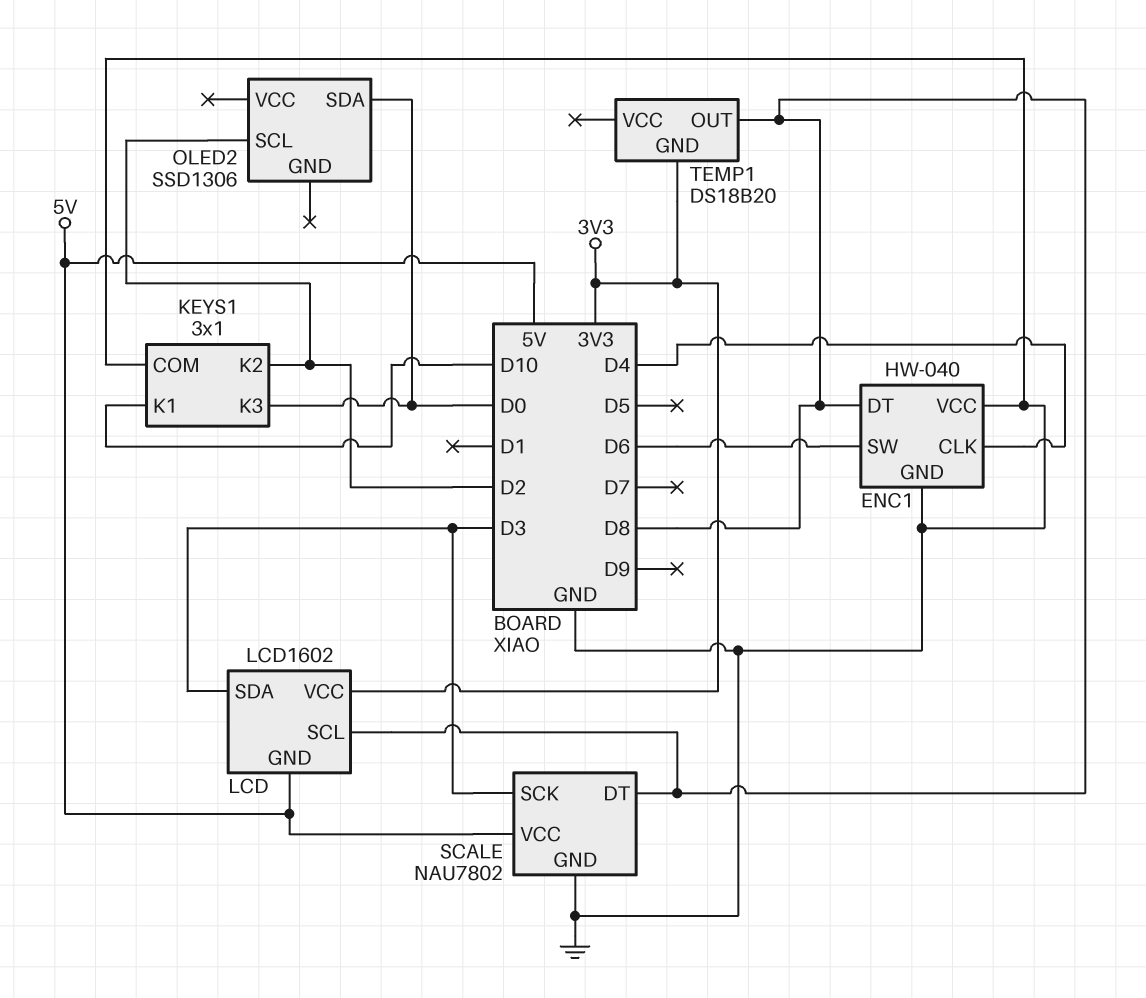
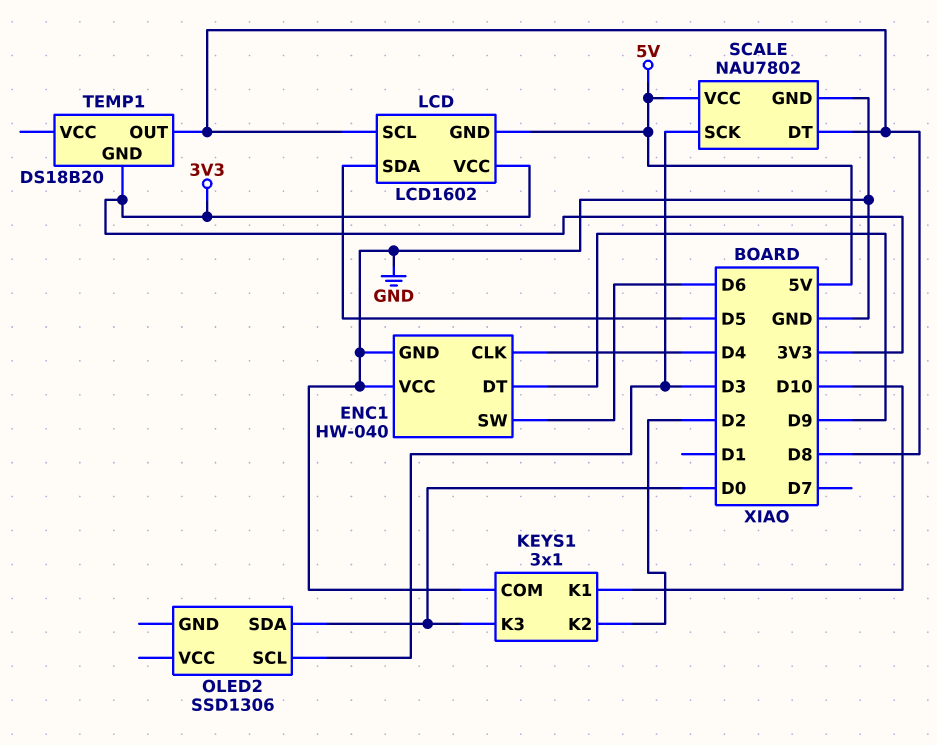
ENC1 pin DT: D8 -> D9
LCD pin SDA: D3 -> D5
OLED2 pin SCL: D2 -> D3

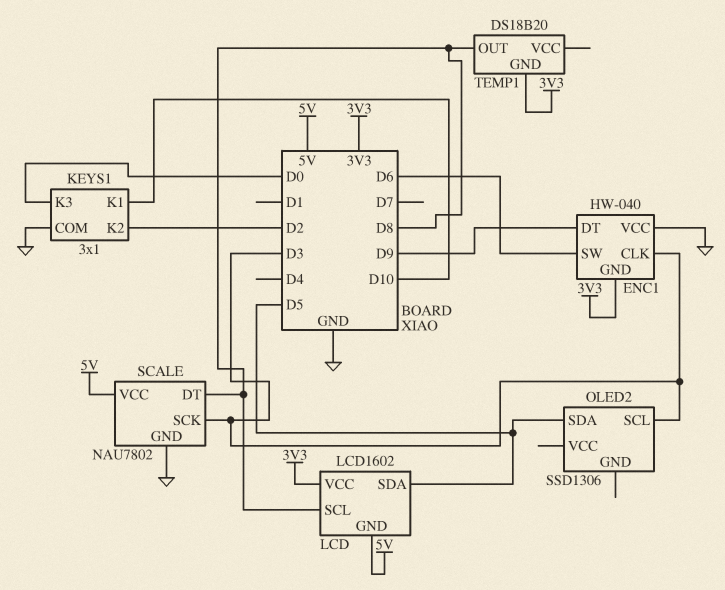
ENC1 pin CLK: D4 -> D3
ENC1 pin GND: GND -> 3V3
OLED2 pin SDA: D0 -> D5

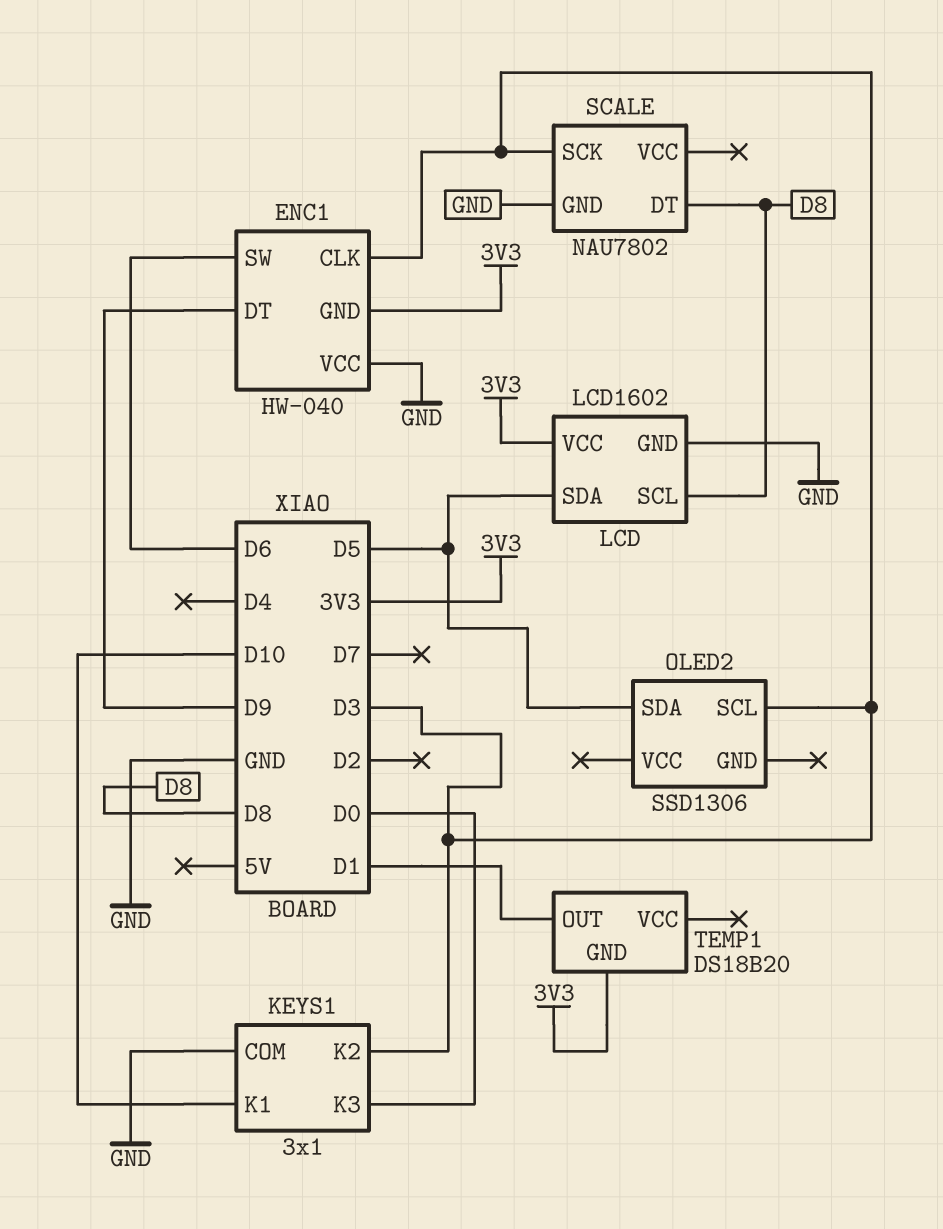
KEYS1 pin K2: D2 -> D3
LCD pin GND: 5V -> GND
SCALE pin VCC: 5V -> none
TEMP1 pin OUT: D8 -> D1

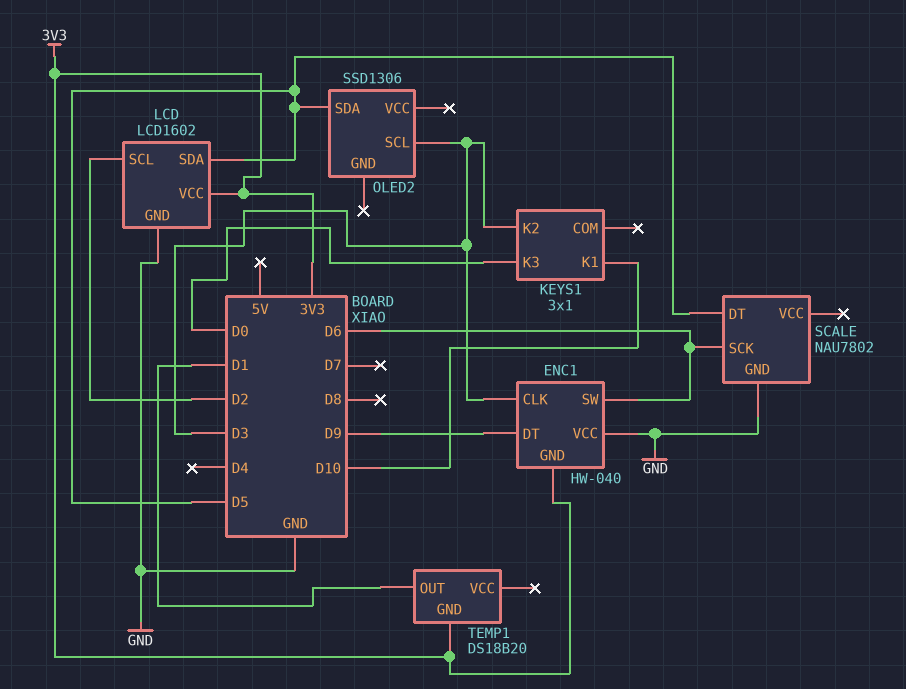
KEYS1 pin COM: GND -> none
LCD pin SCL: D8 -> D2
SCALE pin DT: D8 -> D5
SCALE pin SCK: D3 -> D6

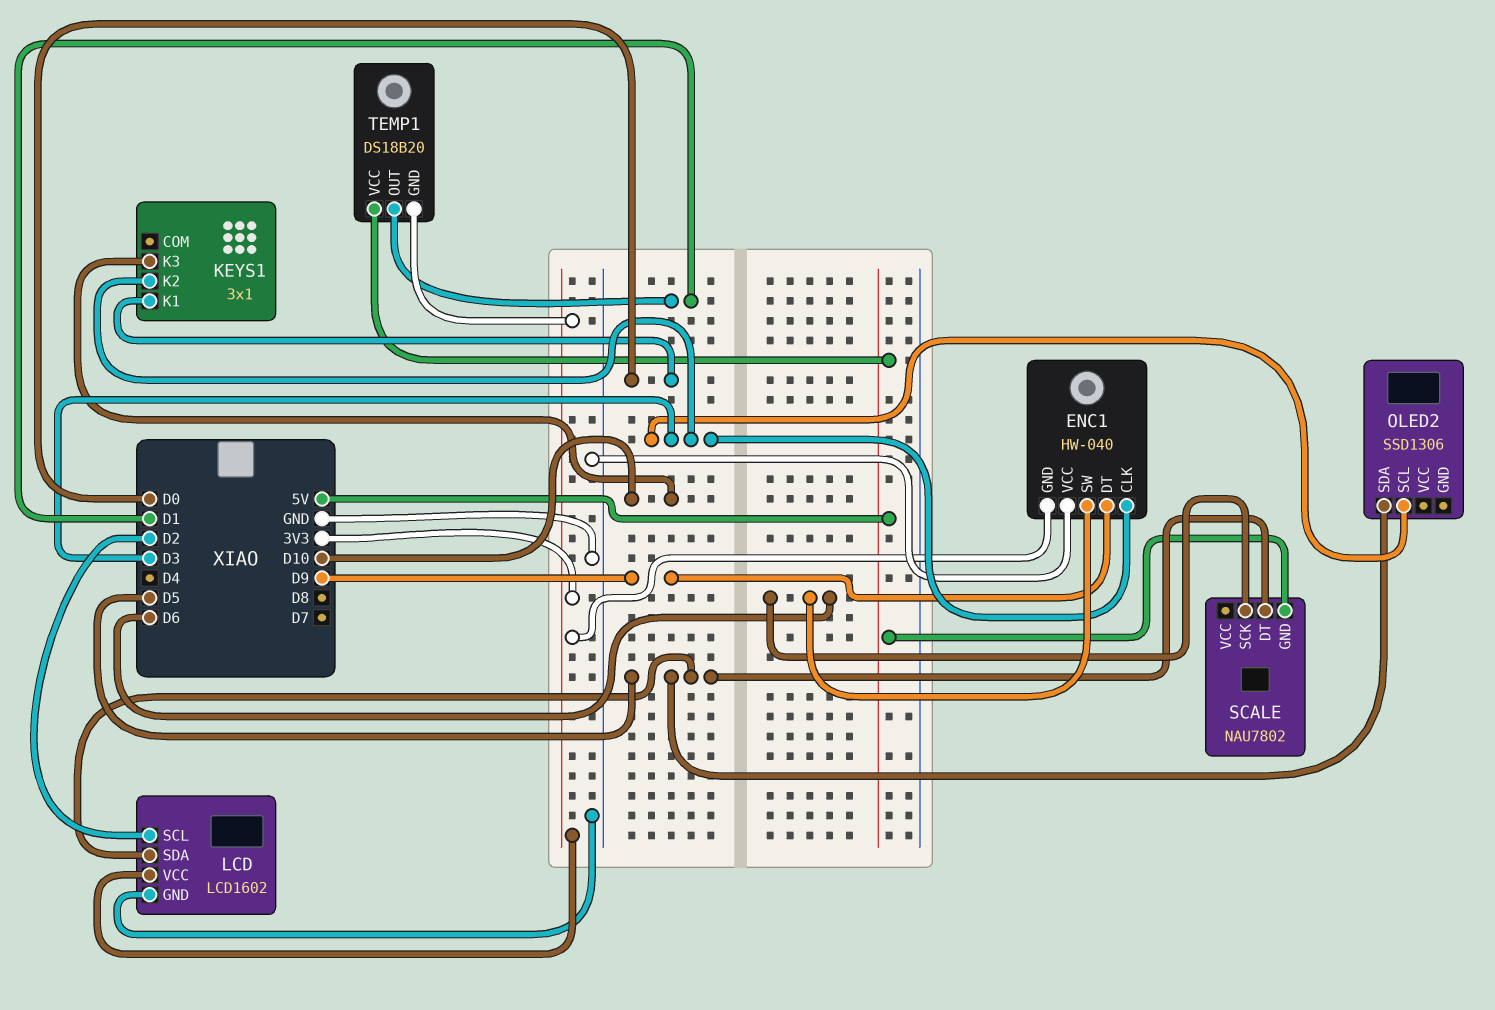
KEYS1 pin K1: D10 -> D0
KEYS1 pin K3: D0 -> D10
SCALE pin GND: GND -> 5V
TEMP1 pin VCC: none -> 5V

